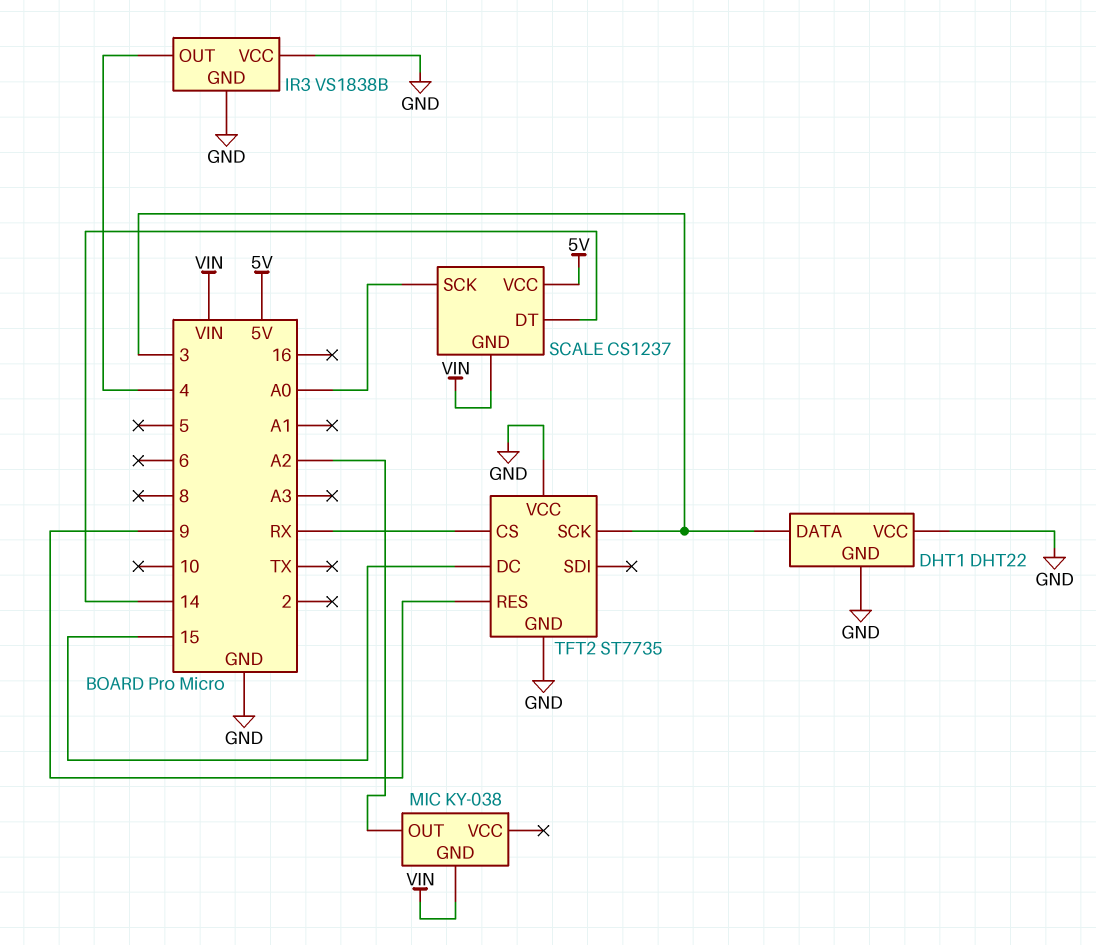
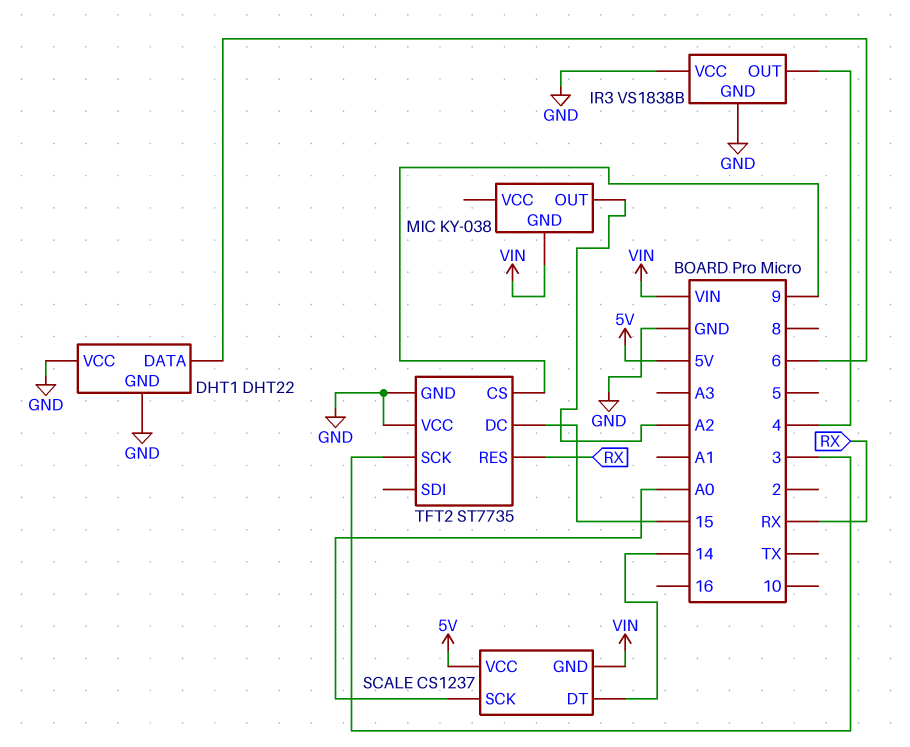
DHT1 pin DATA: 3 -> 6
TFT2 pin CS: RX -> 9
TFT2 pin RES: 9 -> RX

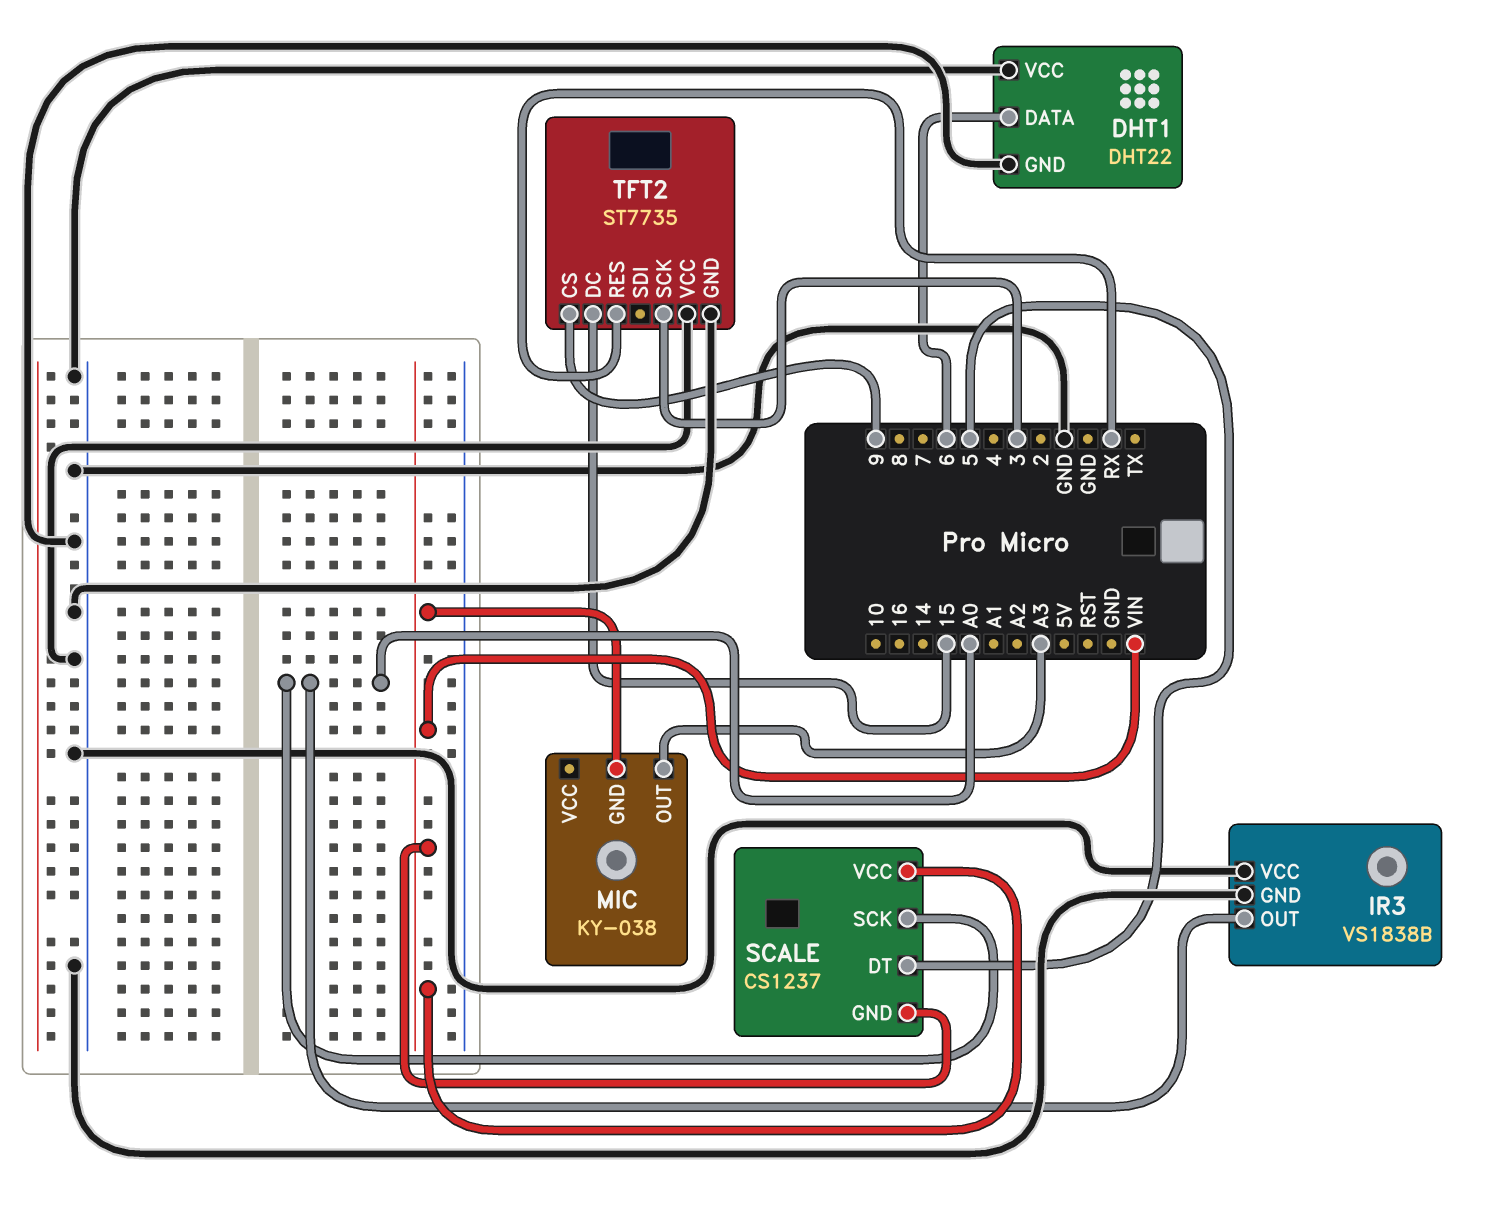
IR3 pin OUT: 4 -> A0
MIC pin OUT: A2 -> A3
SCALE pin DT: 14 -> 5
SCALE pin VCC: 5V -> VIN

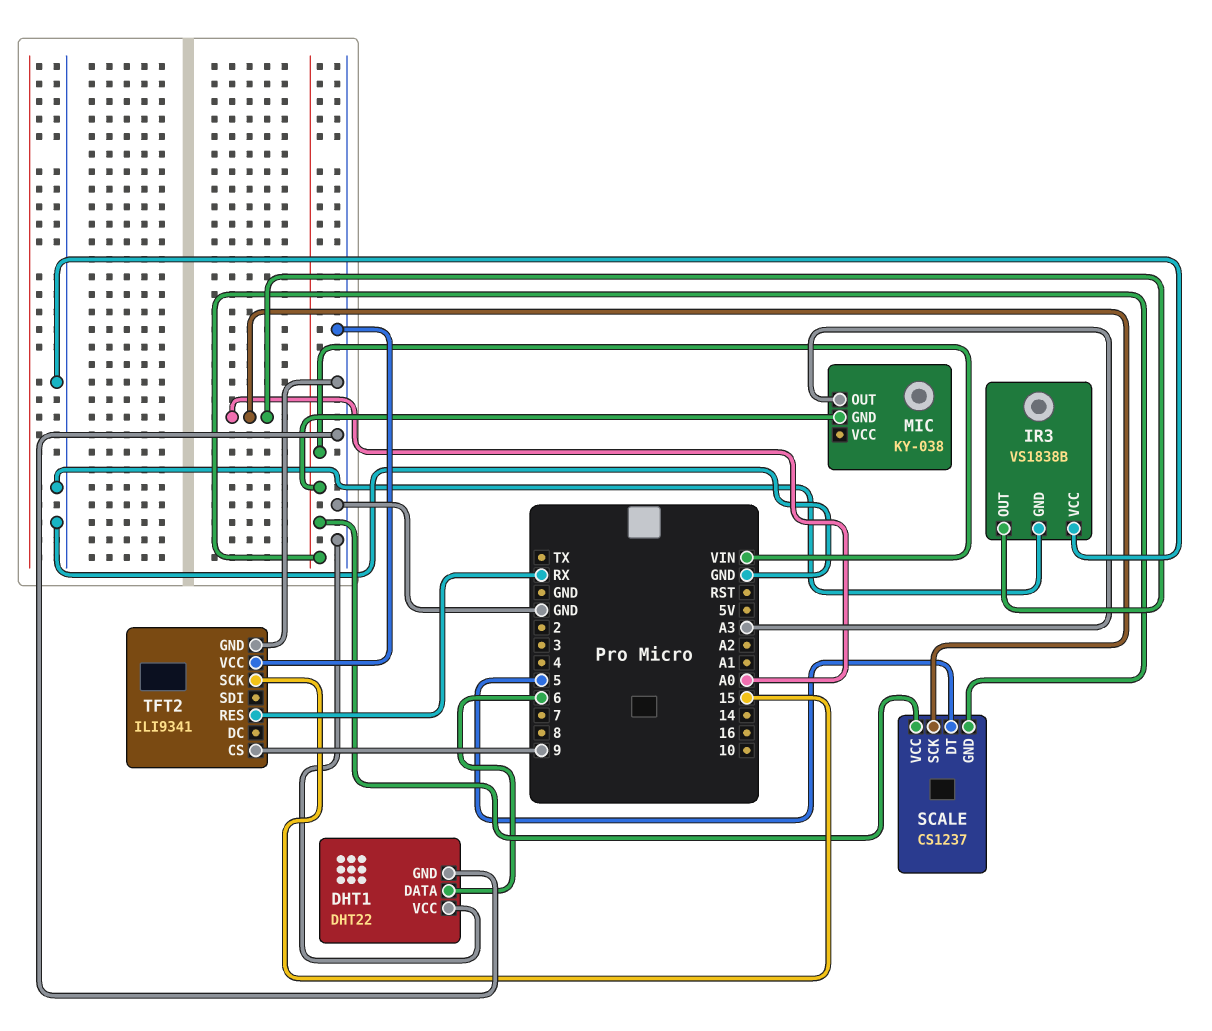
TFT2: ST7735 -> ILI9341
TFT2 pin DC: 15 -> none
TFT2 pin SCK: 3 -> 15

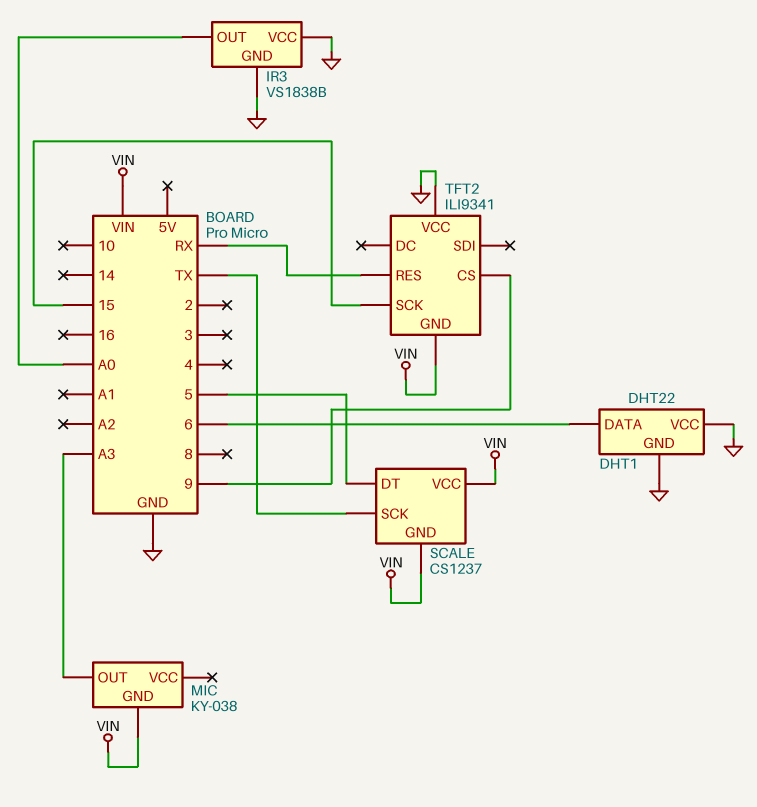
SCALE pin SCK: A0 -> TX
TFT2 pin GND: GND -> VIN

